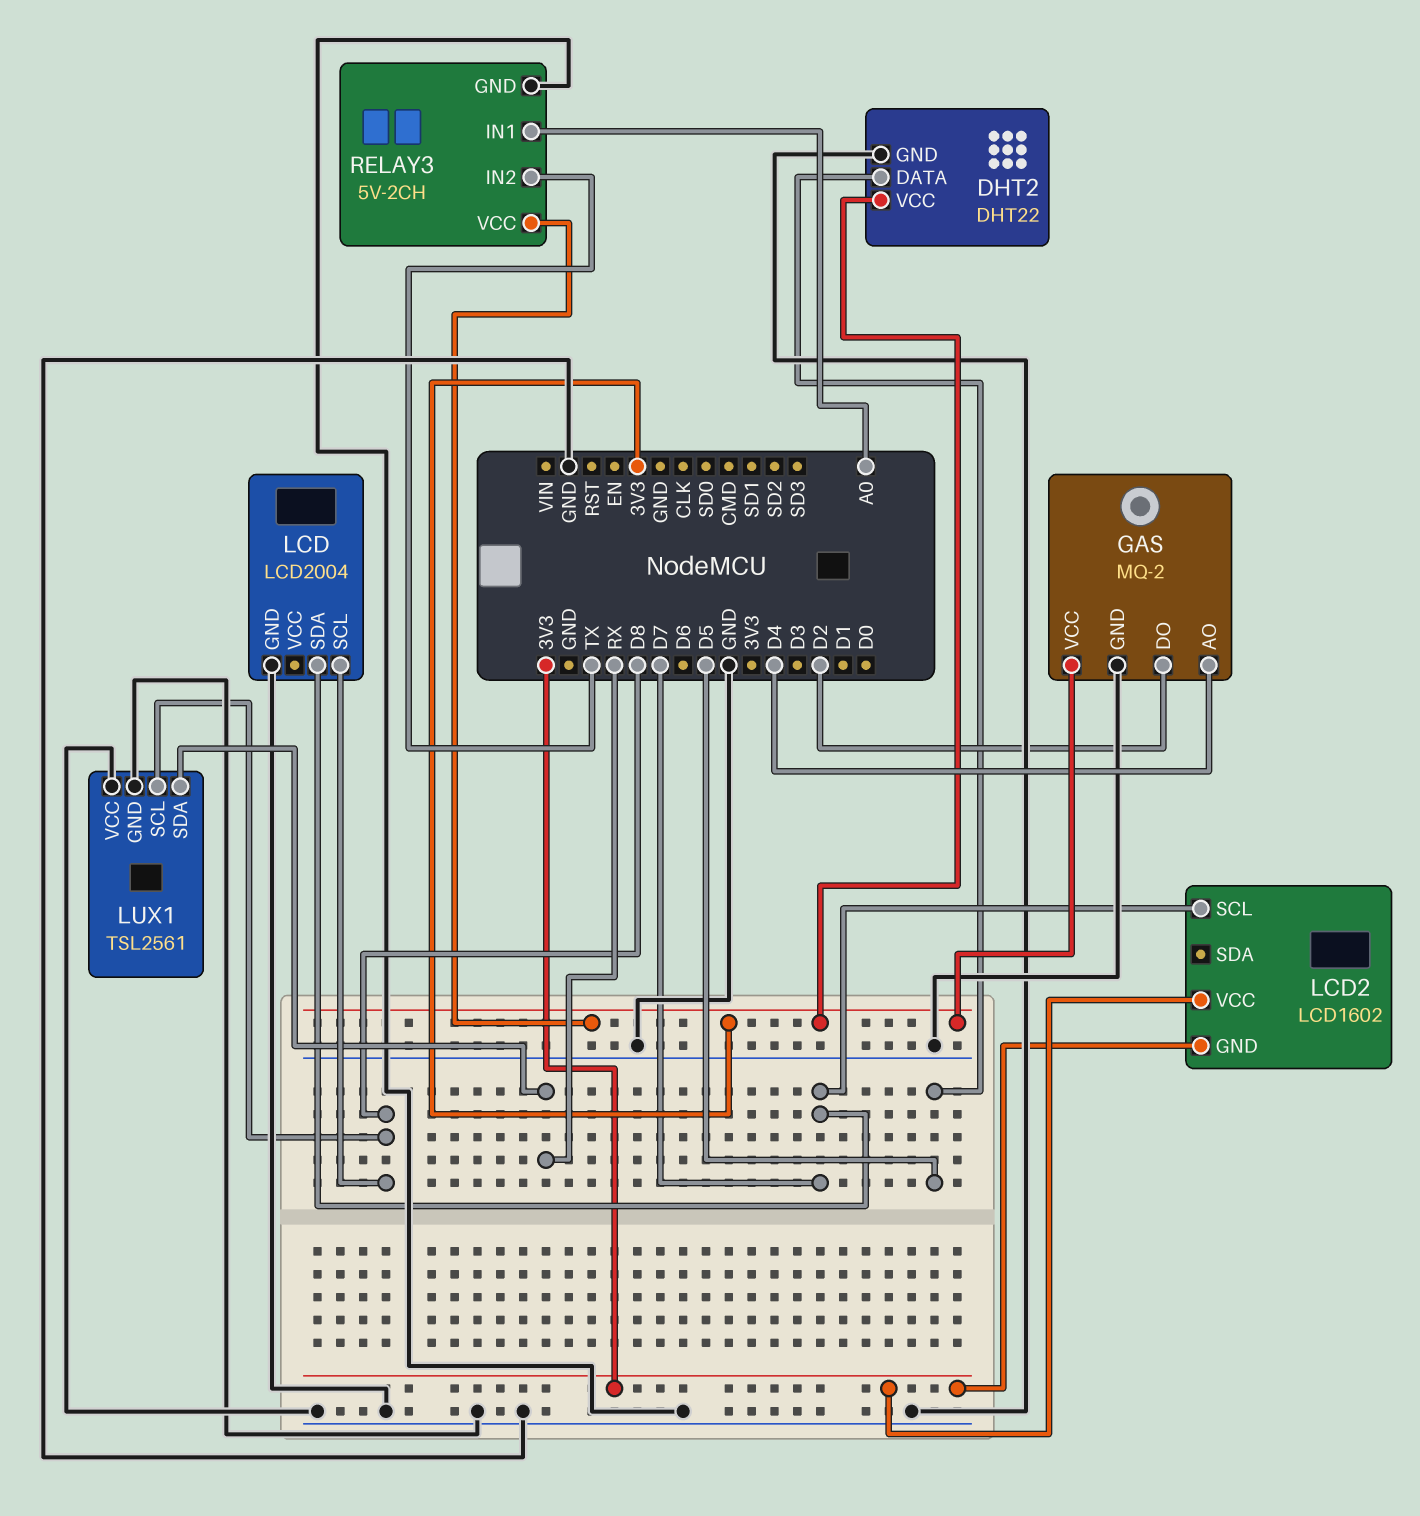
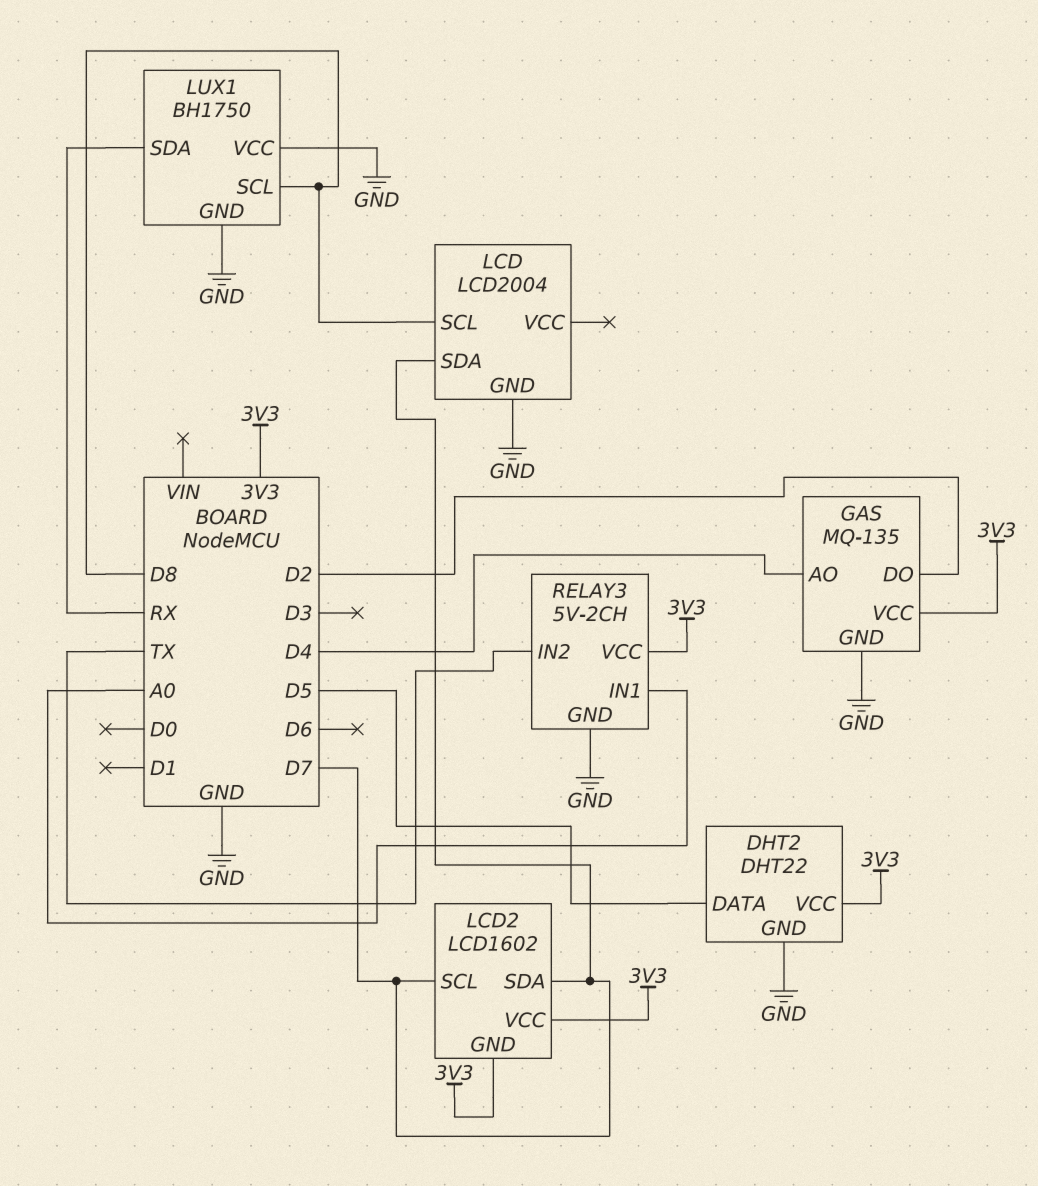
GAS: MQ-2 -> MQ-135
LCD2 pin SDA: none -> D7
LUX1: TSL2561 -> BH1750

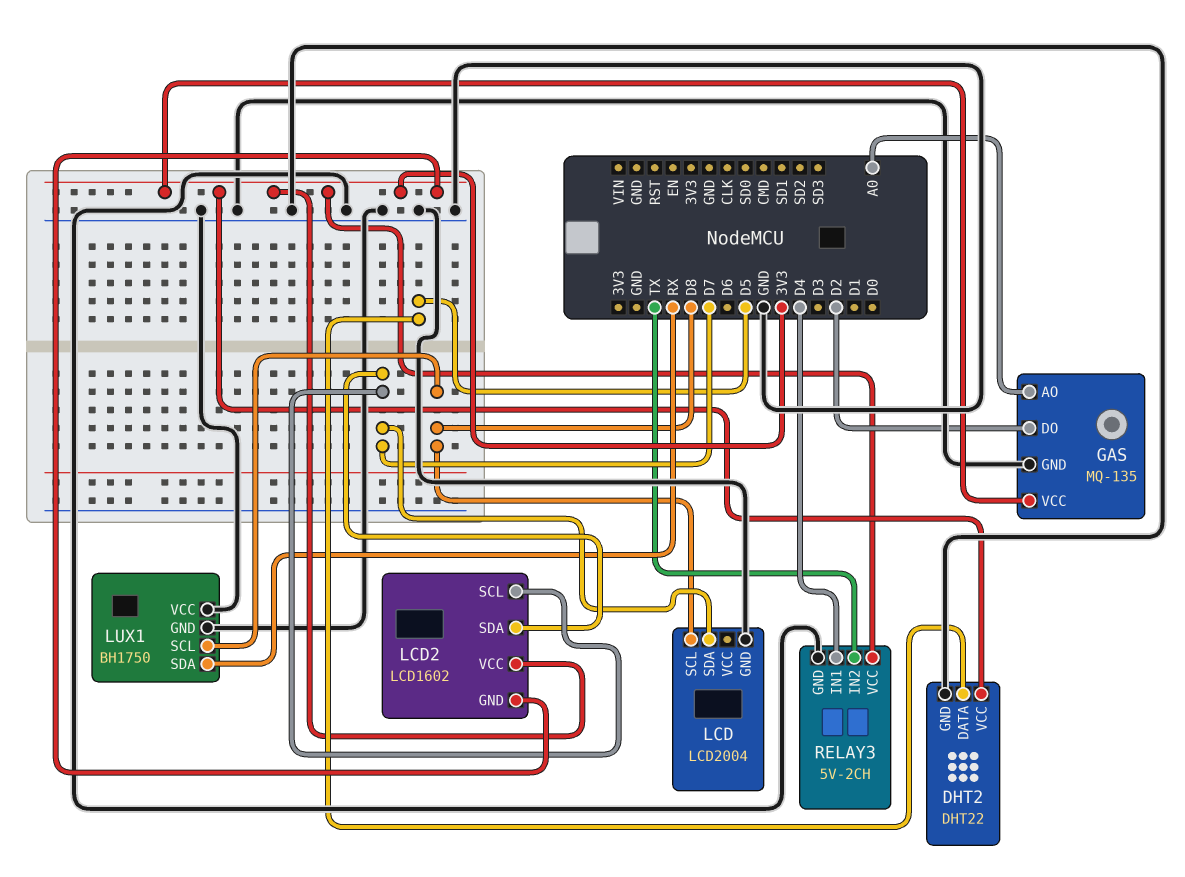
GAS pin AO: D4 -> A0
RELAY3 pin IN1: A0 -> D4

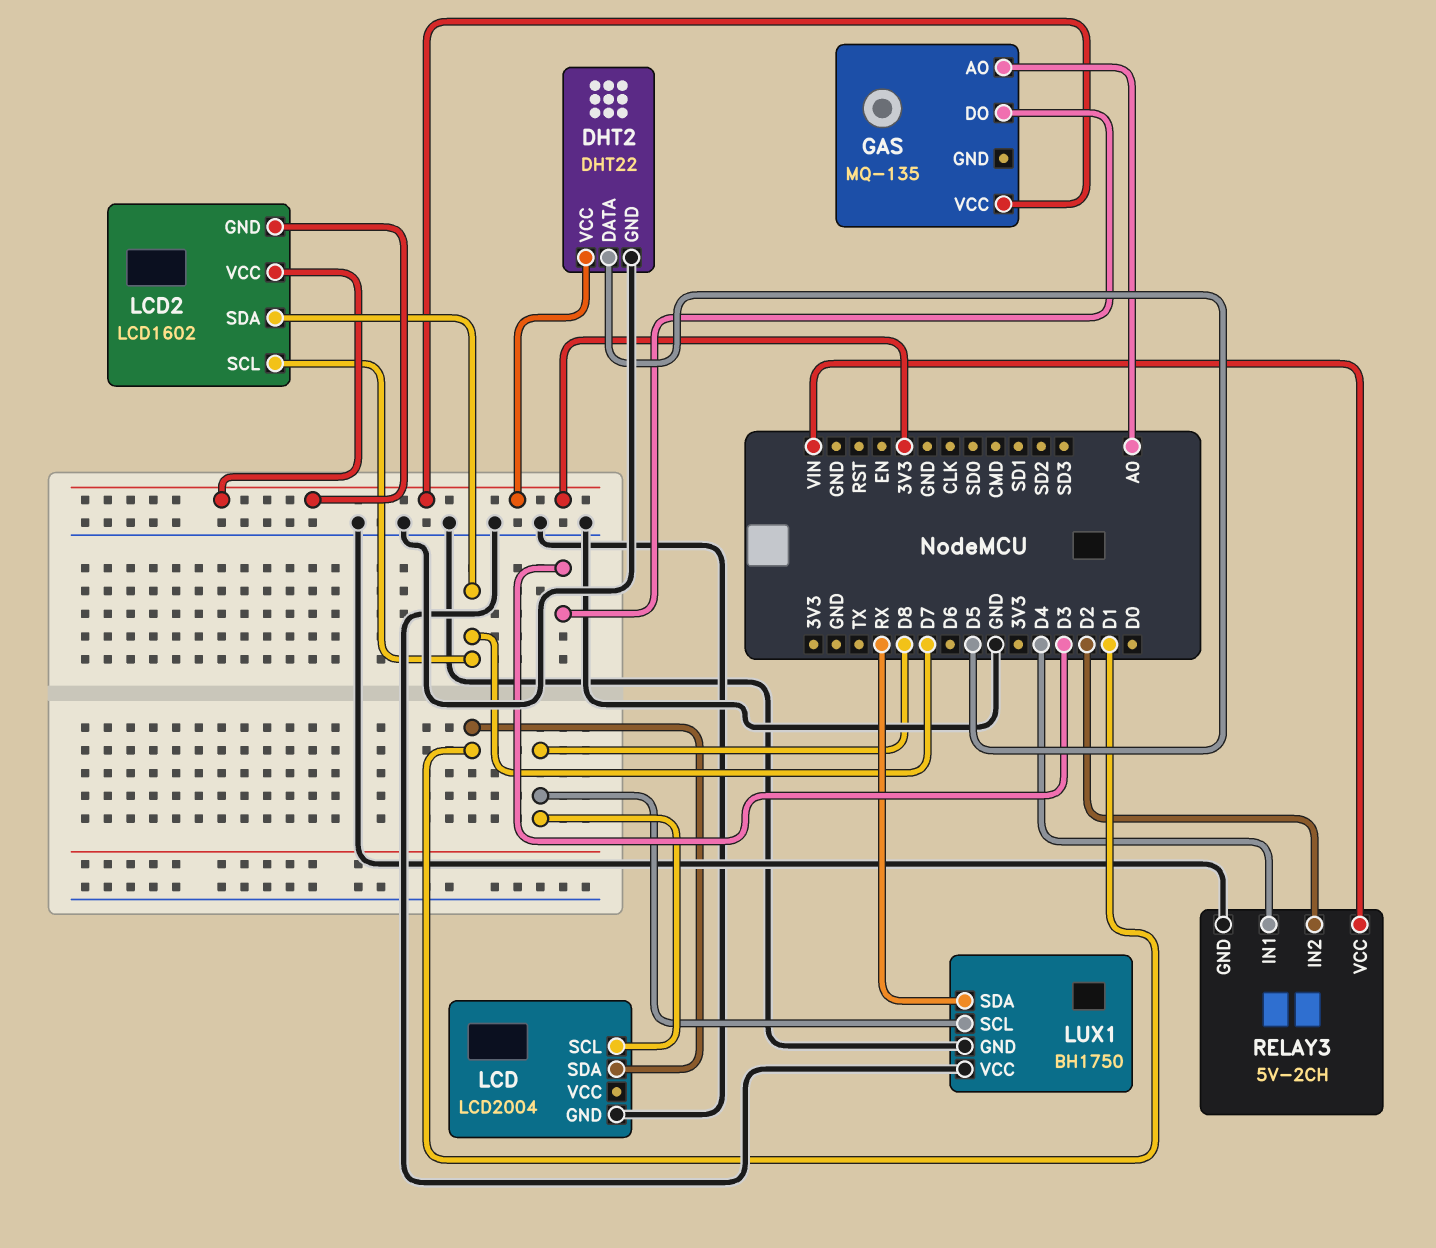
GAS pin DO: D2 -> D3
GAS pin GND: GND -> none
LCD pin SDA: D7 -> D1
RELAY3 pin IN2: TX -> D2
RELAY3 pin VCC: 3V3 -> VIN

